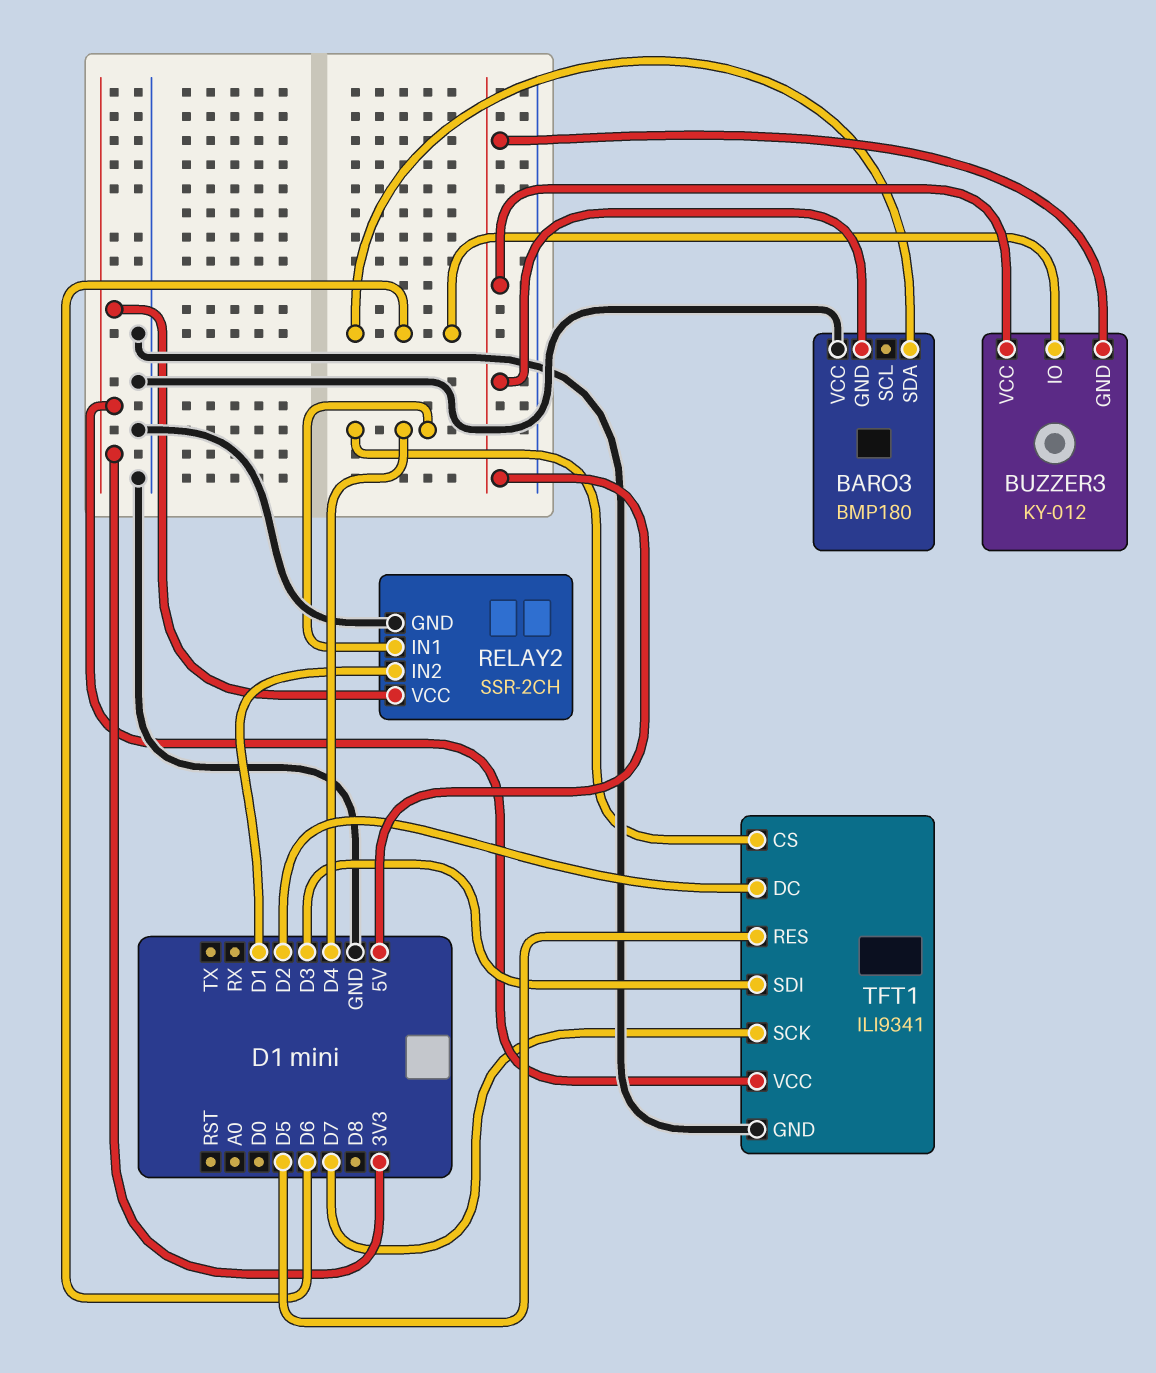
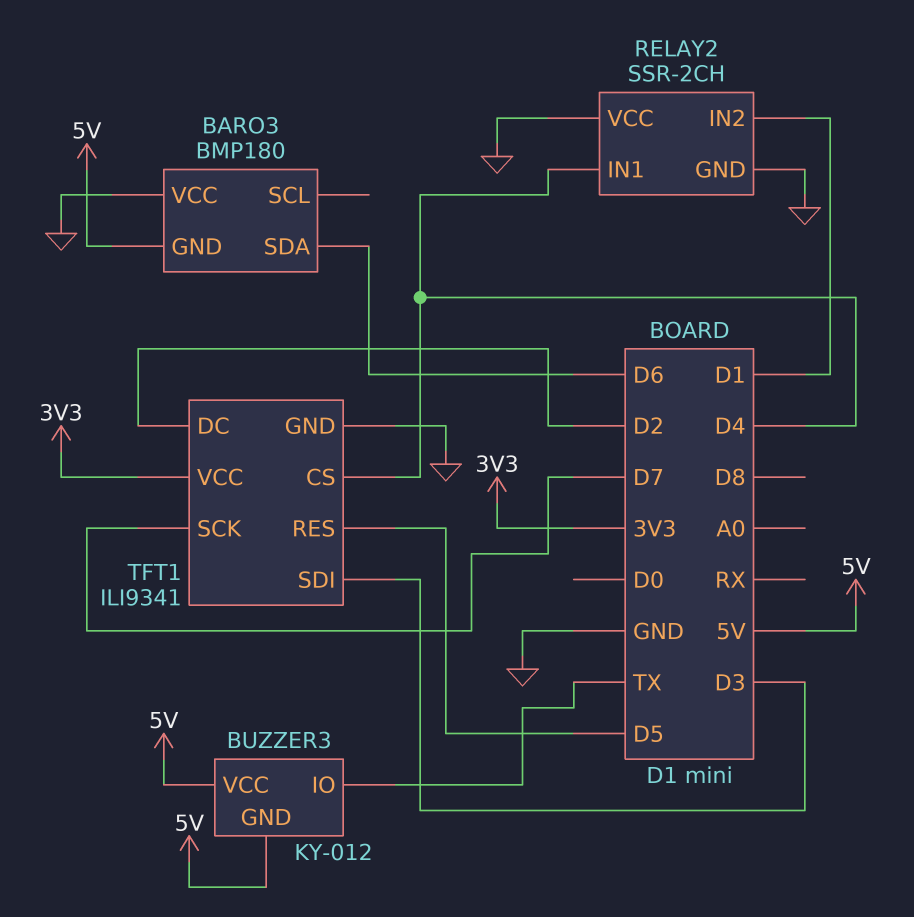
BUZZER3 pin IO: D6 -> TX
RELAY2 pin VCC: 3V3 -> GND

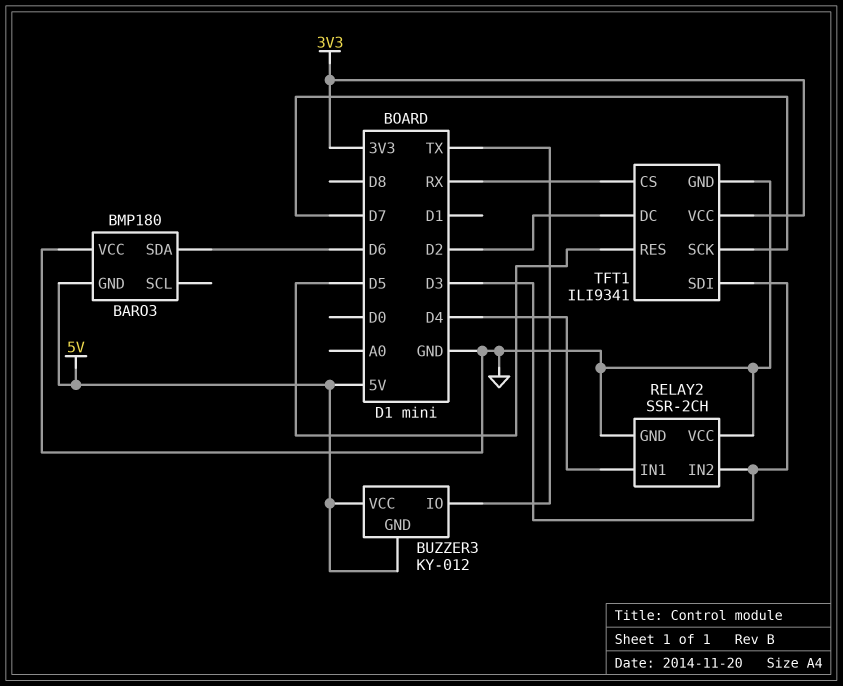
RELAY2 pin IN2: D1 -> D3
TFT1 pin CS: D4 -> RX

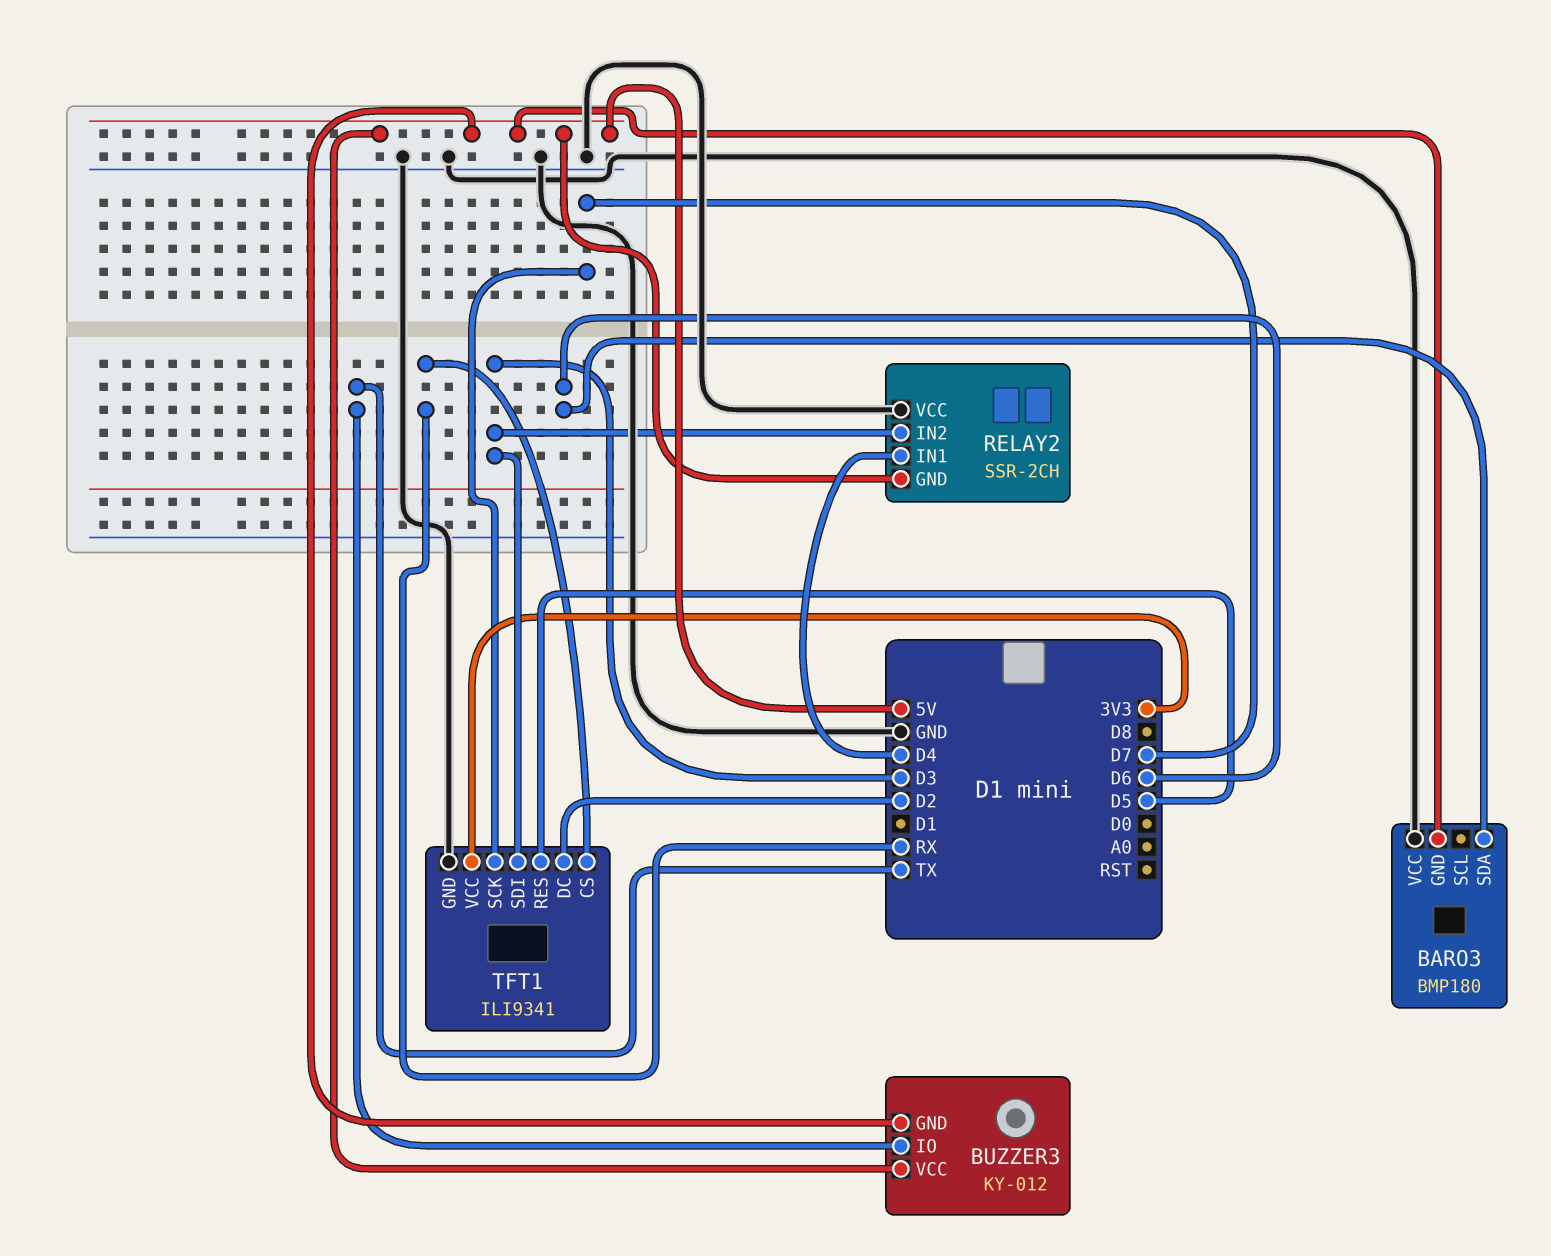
RELAY2 pin GND: GND -> 5V

